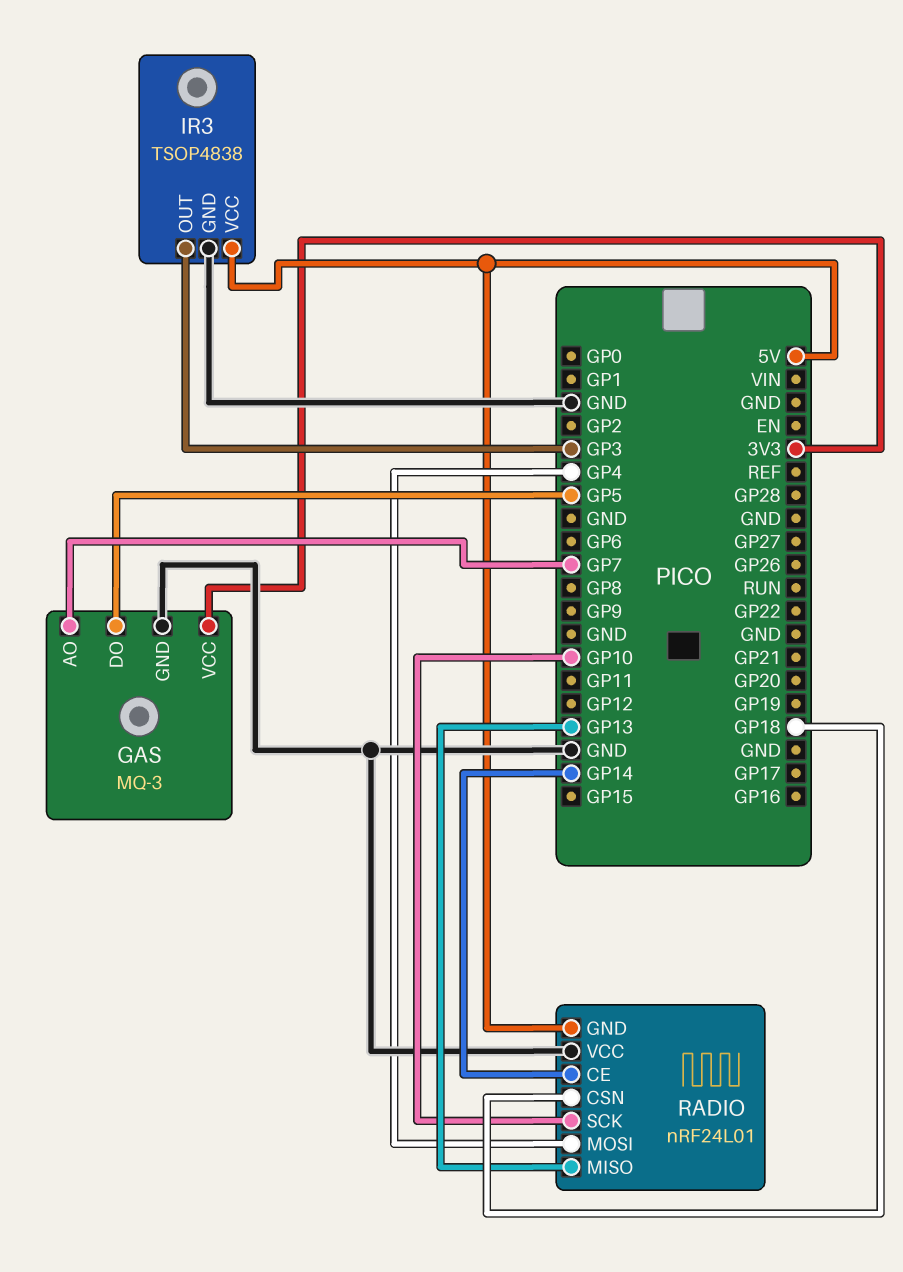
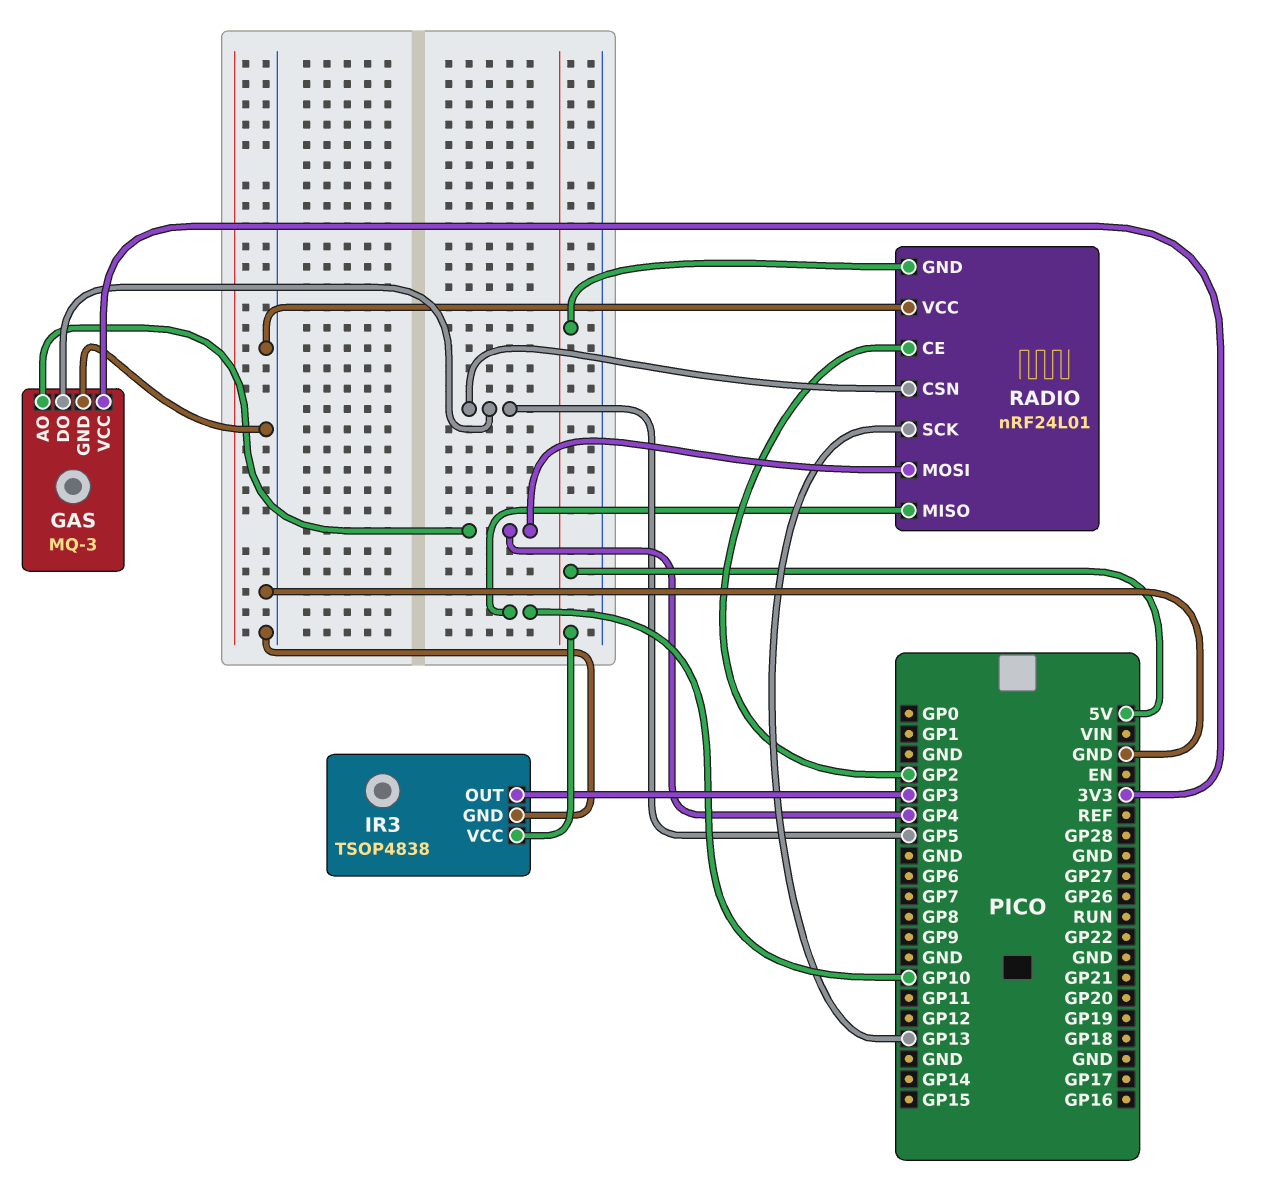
GAS pin AO: GP7 -> GP4
RADIO pin CE: GP14 -> GP2
RADIO pin CSN: GP18 -> GP5
RADIO pin MISO: GP13 -> GP10
RADIO pin SCK: GP10 -> GP13

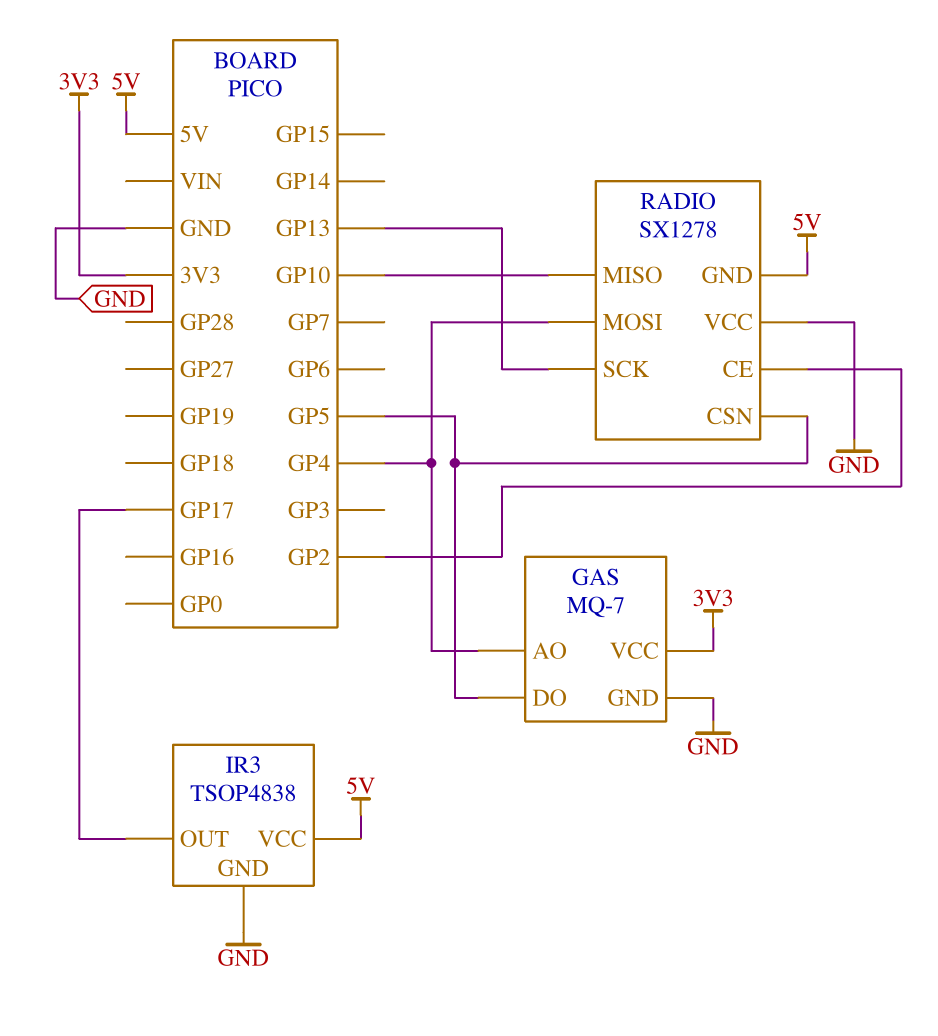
GAS: MQ-3 -> MQ-7
IR3 pin OUT: GP3 -> GP17
RADIO: nRF24L01 -> SX1278

